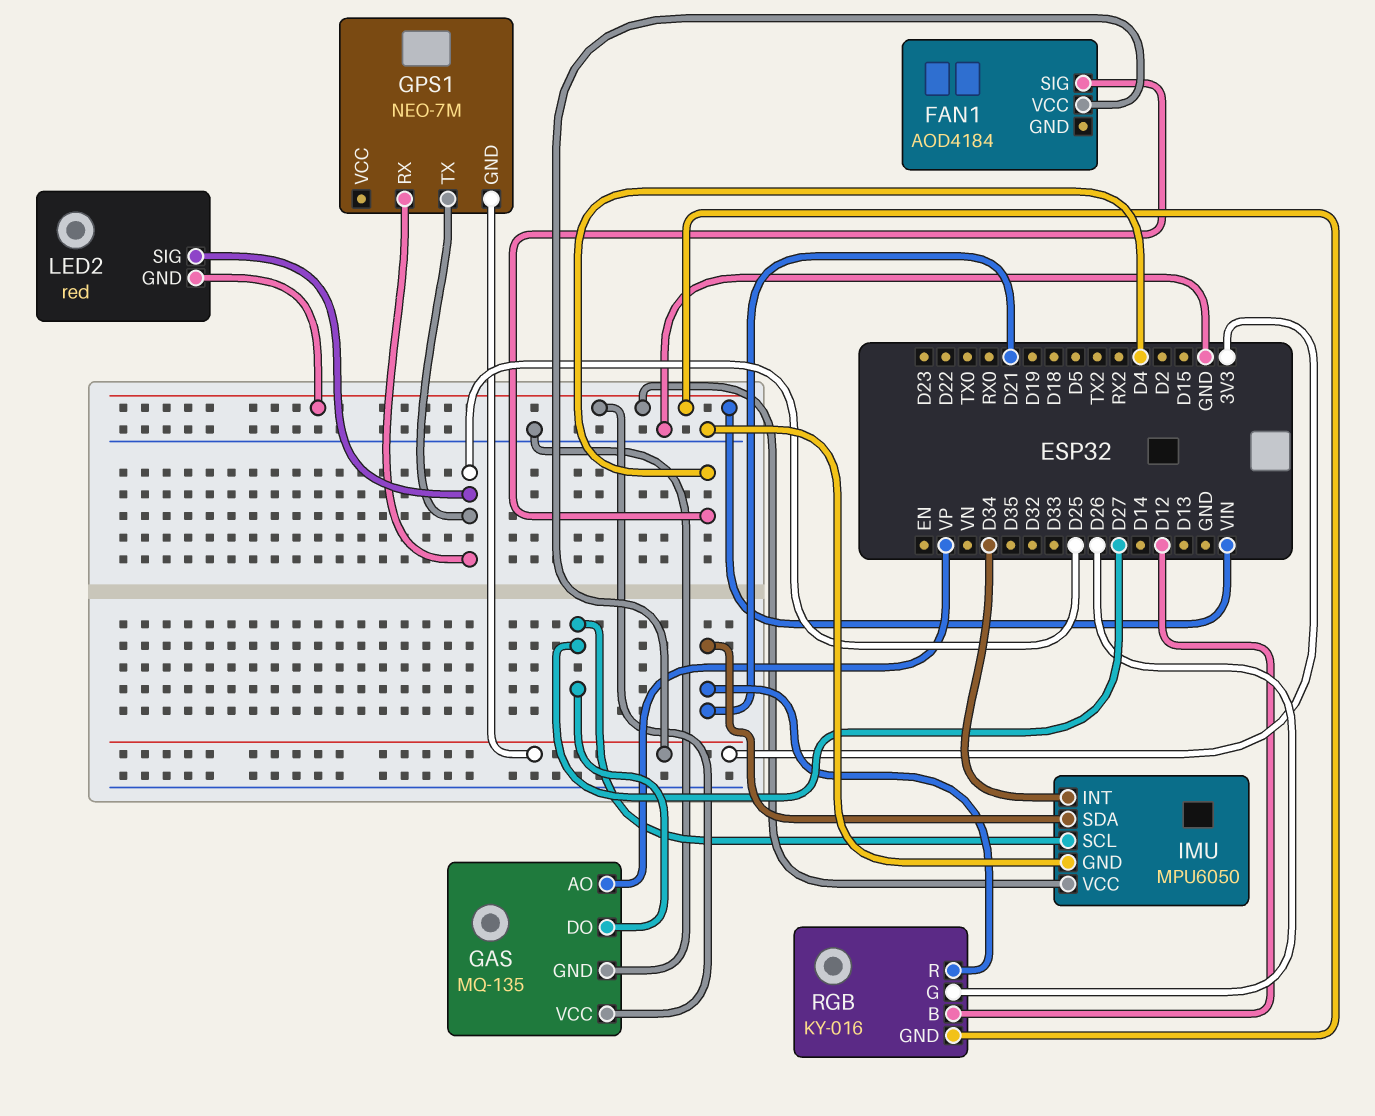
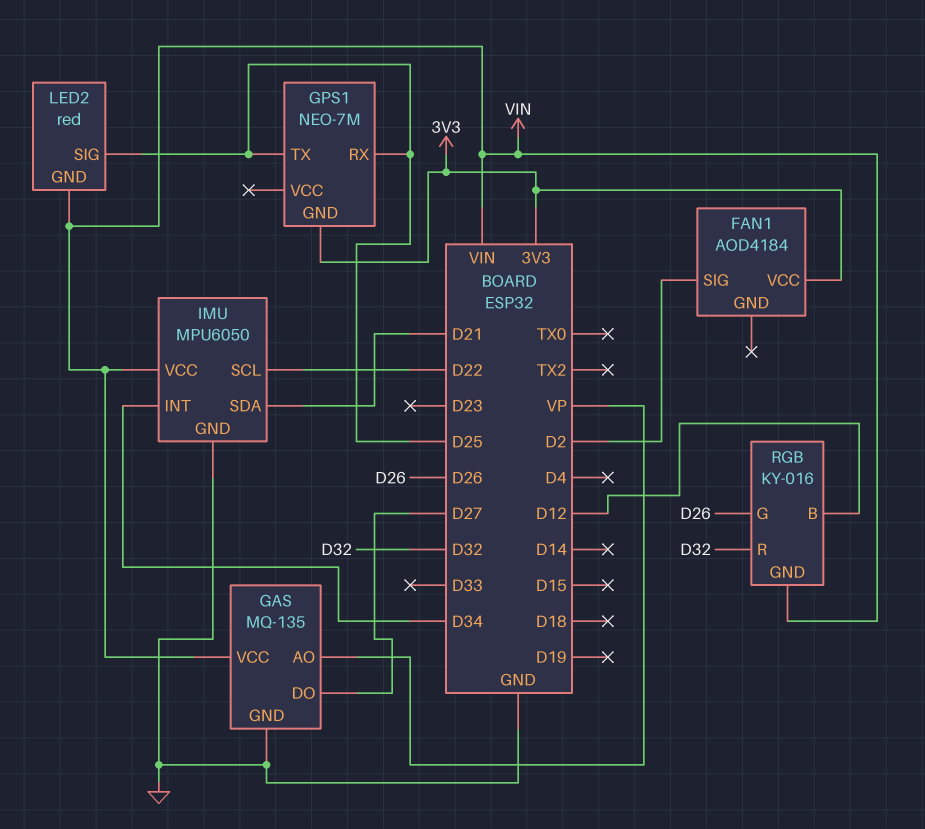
FAN1 pin SIG: D4 -> D2
IMU pin SCL: D27 -> D22
RGB pin R: D21 -> D32

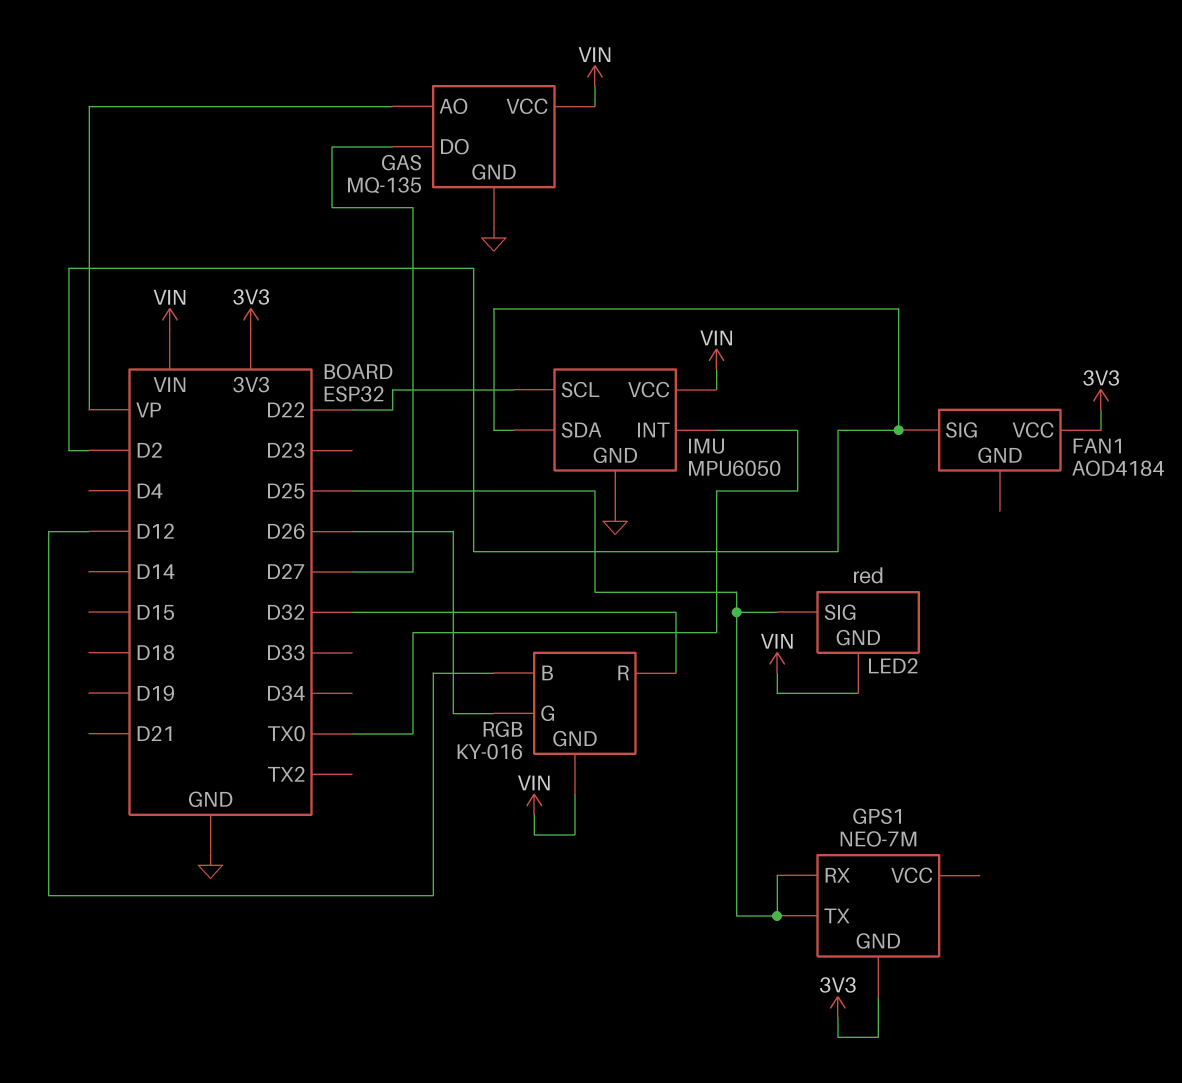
IMU pin INT: D34 -> TX0
IMU pin SDA: D21 -> D2

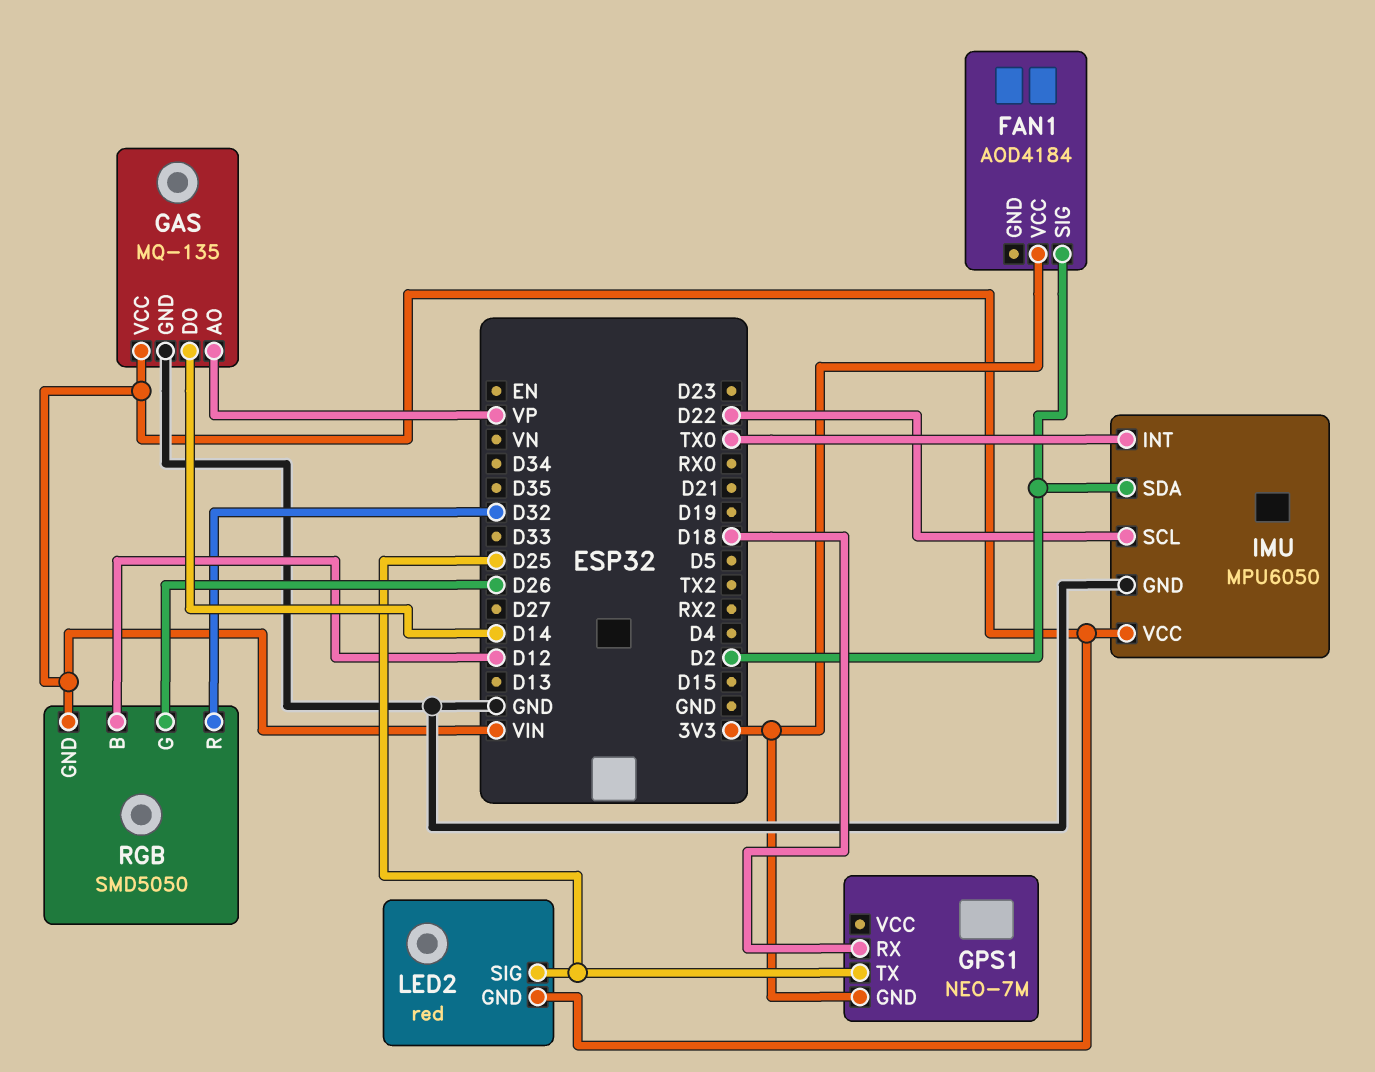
GAS pin DO: D27 -> D14
GPS1 pin RX: D25 -> D18
RGB: KY-016 -> SMD5050

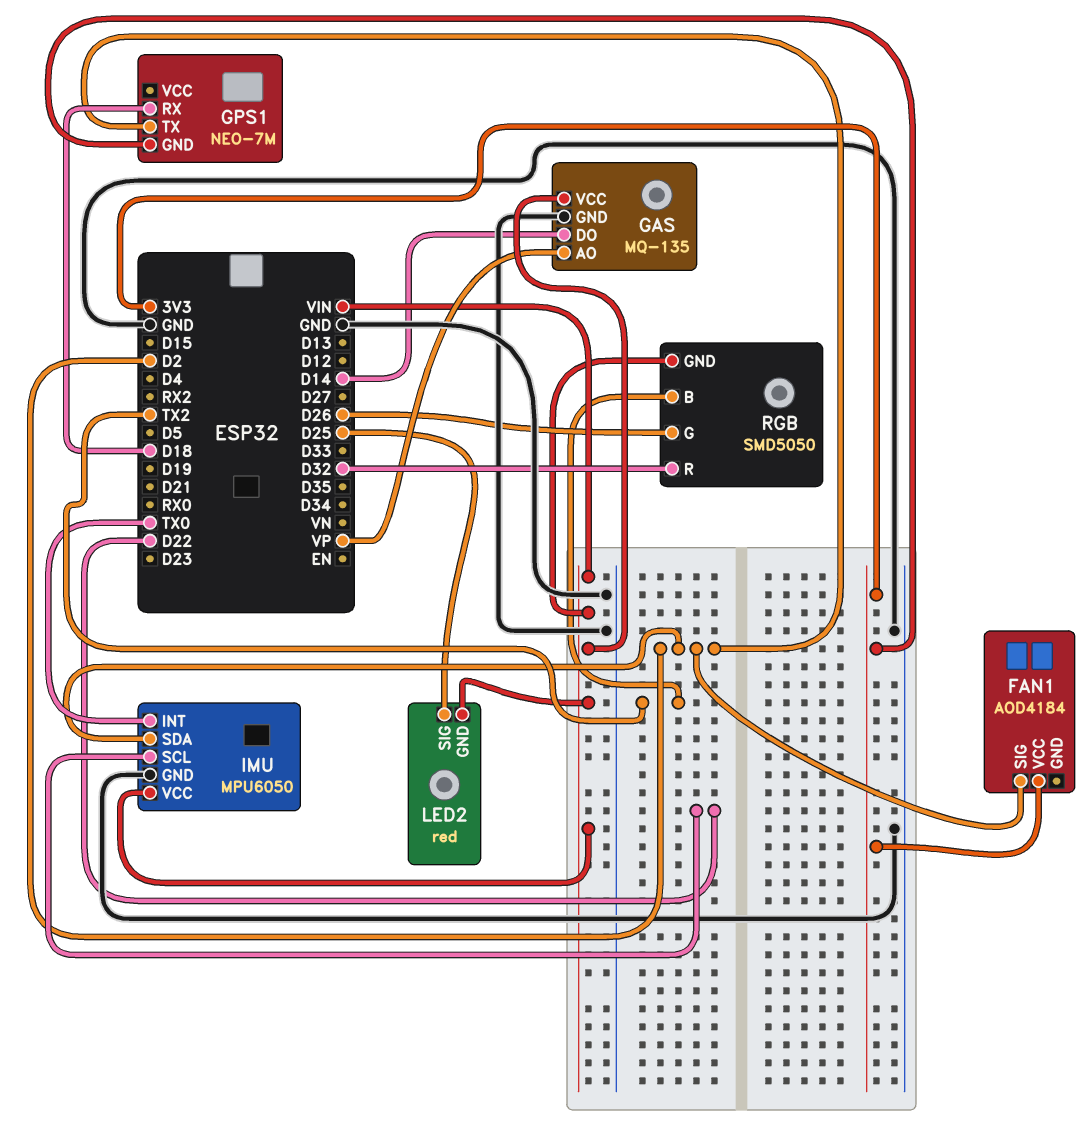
GPS1 pin TX: D25 -> D2
RGB pin B: D12 -> TX2

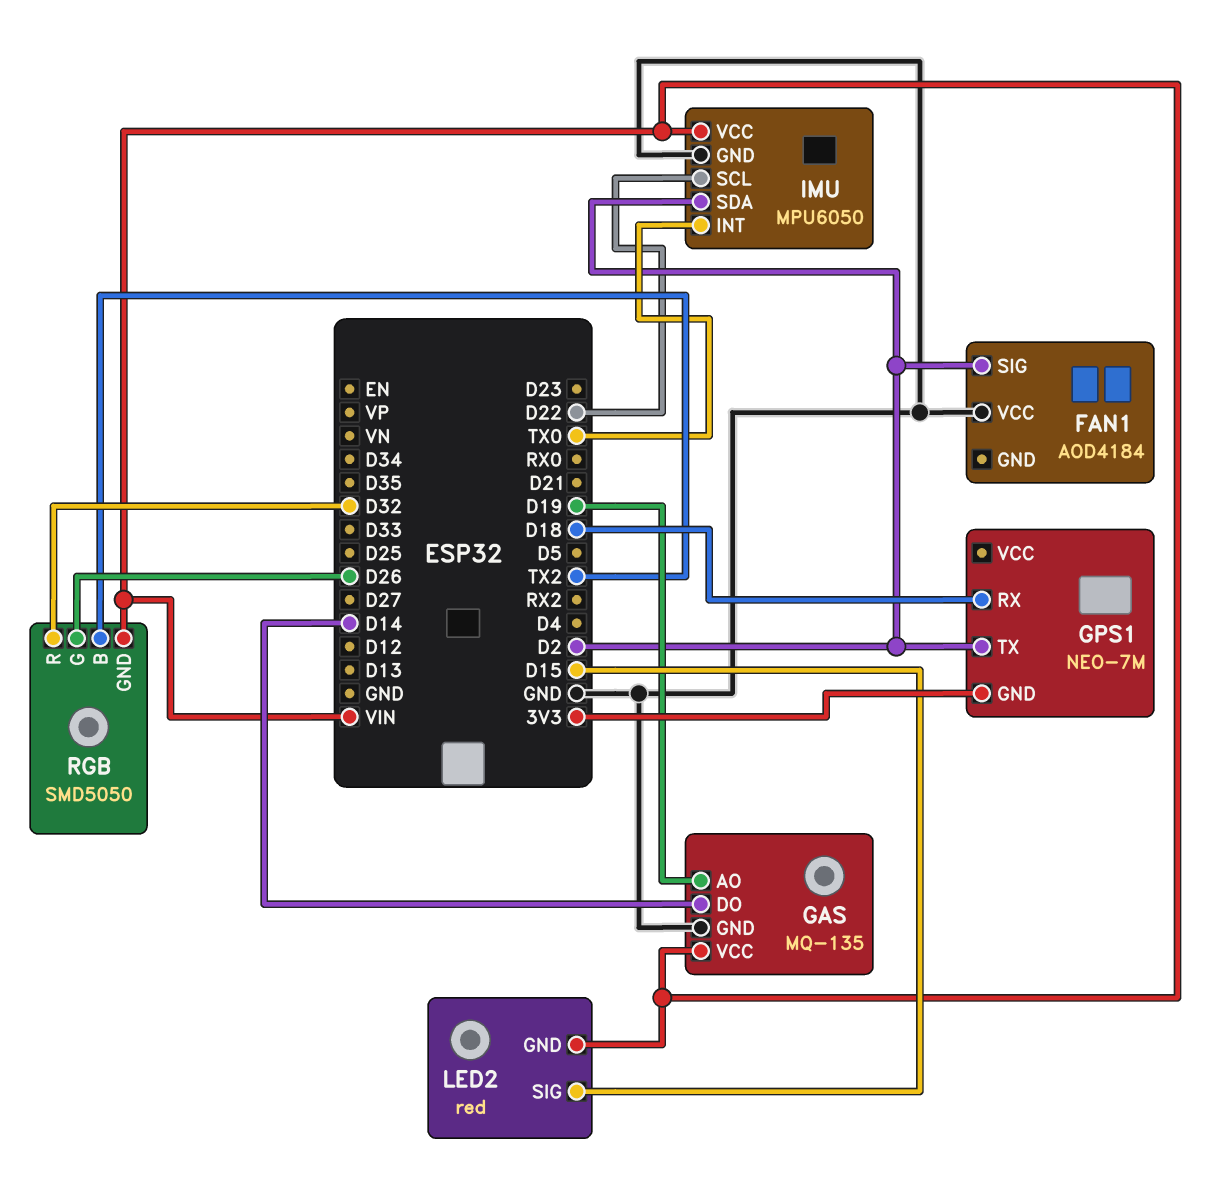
FAN1 pin VCC: 3V3 -> GND
GAS pin AO: VP -> D19
LED2 pin SIG: D25 -> D15

